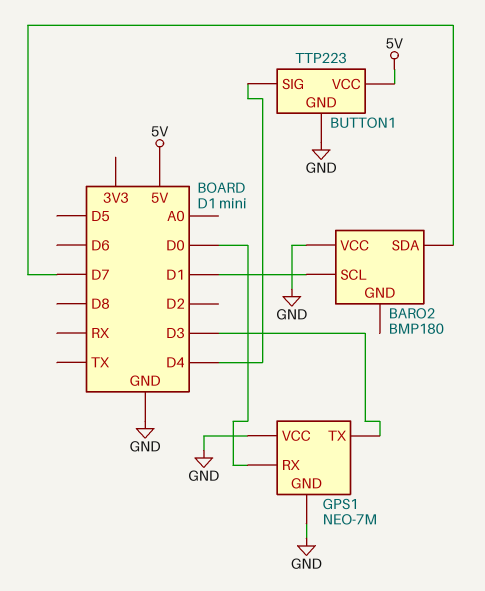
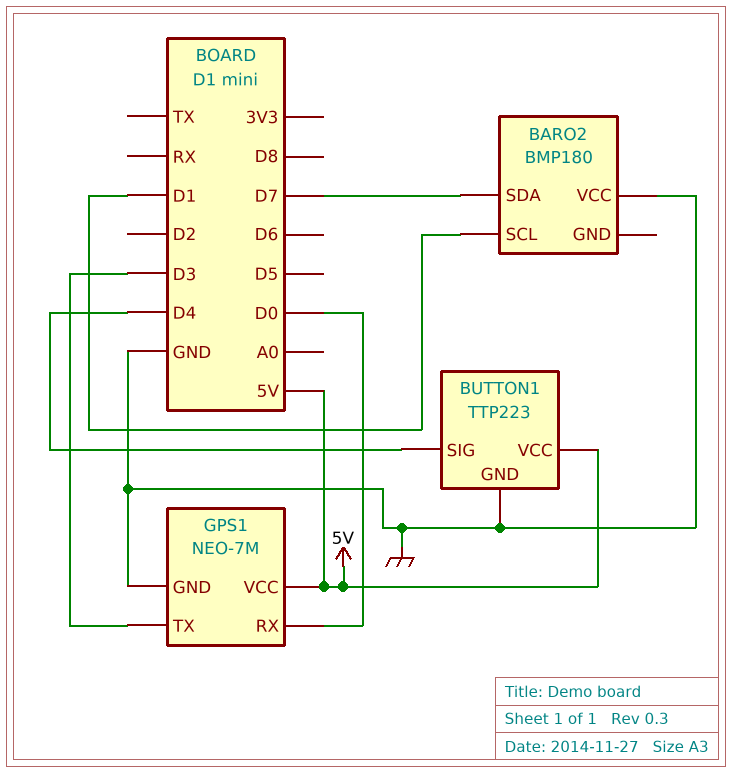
GPS1 pin VCC: GND -> 5V

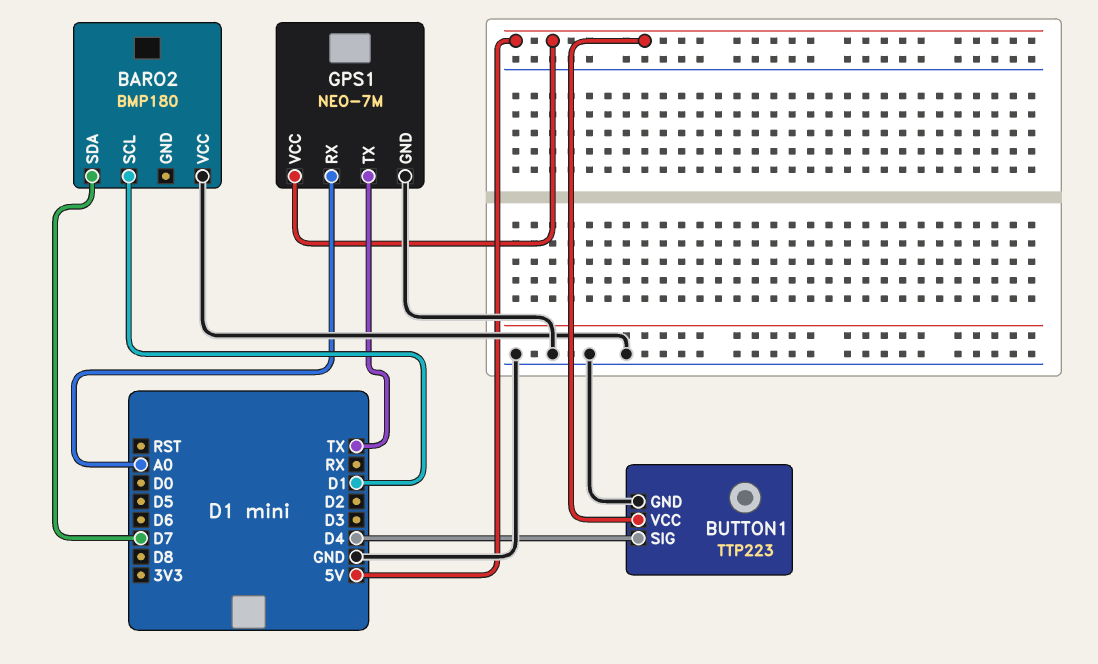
GPS1 pin RX: D0 -> A0
GPS1 pin TX: D3 -> TX

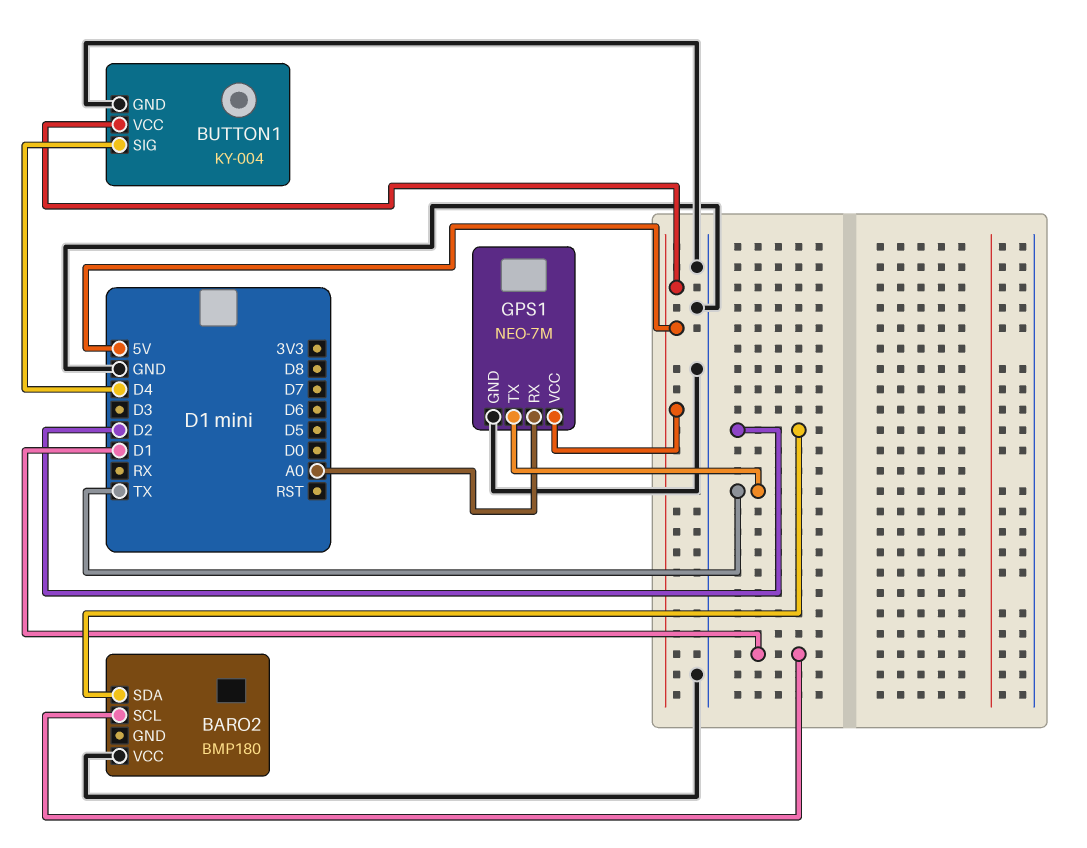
BARO2 pin SDA: D7 -> D2
BUTTON1: TTP223 -> KY-004

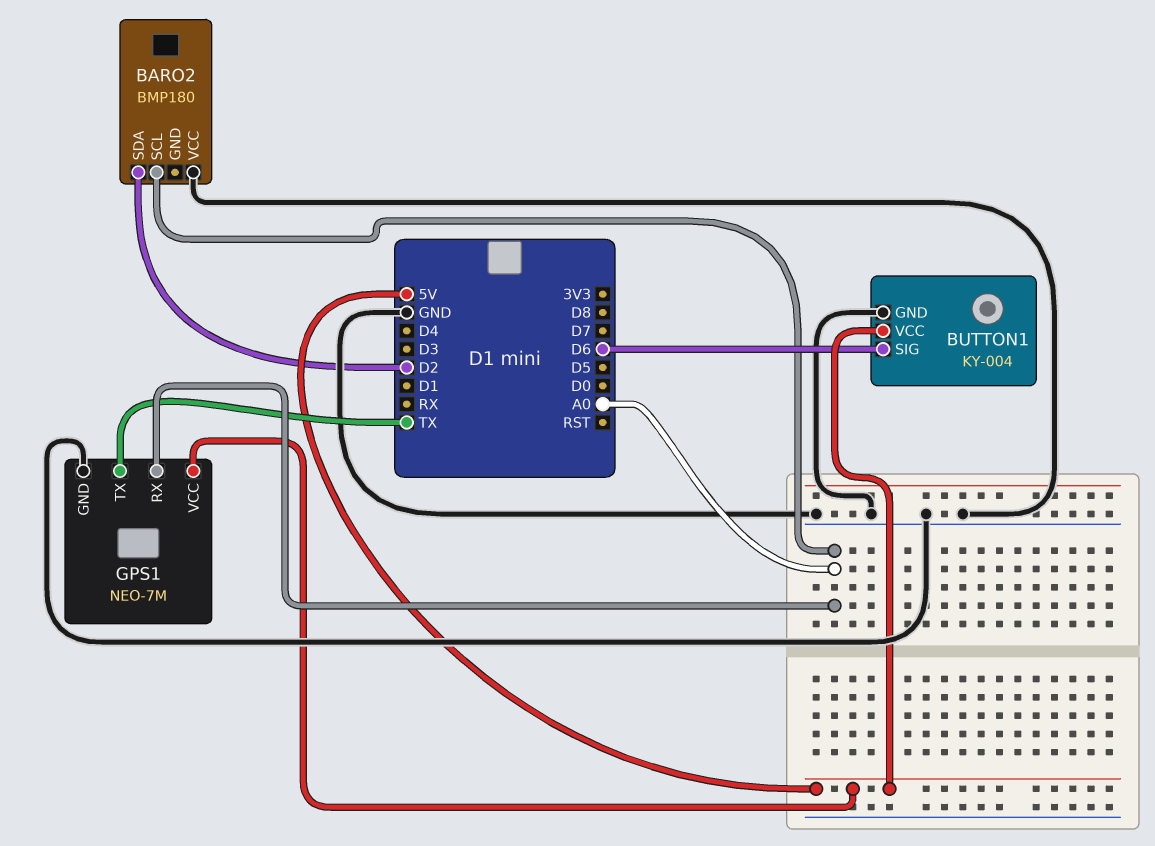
BARO2 pin SCL: D1 -> A0
BUTTON1 pin SIG: D4 -> D6

